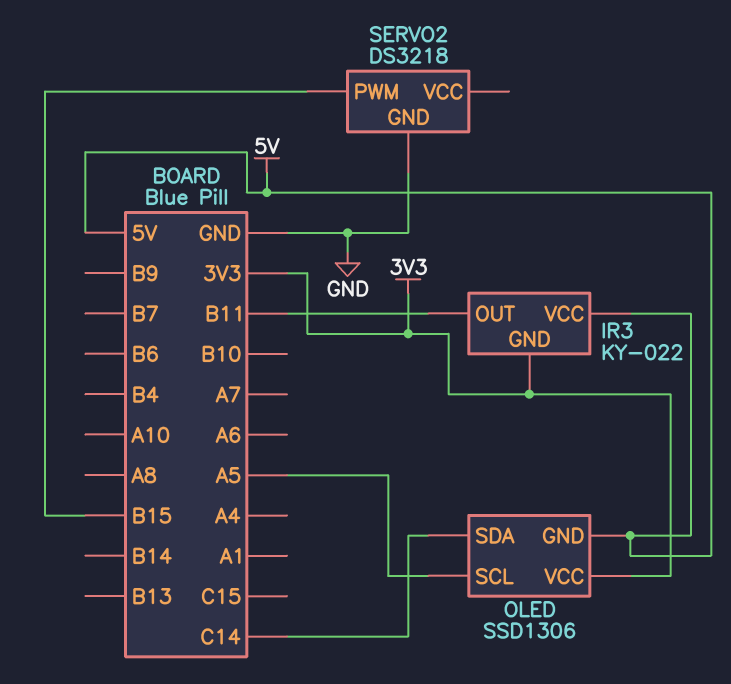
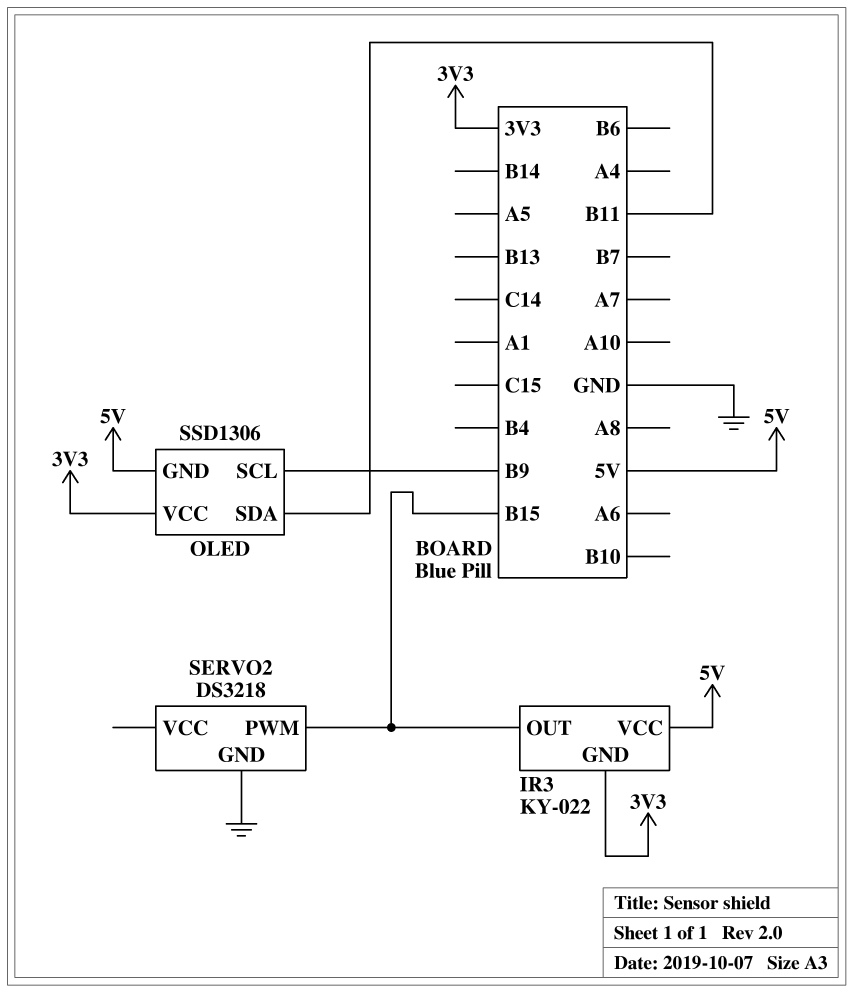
IR3 pin OUT: B11 -> B15
OLED pin SCL: A5 -> B9
OLED pin SDA: C14 -> B11

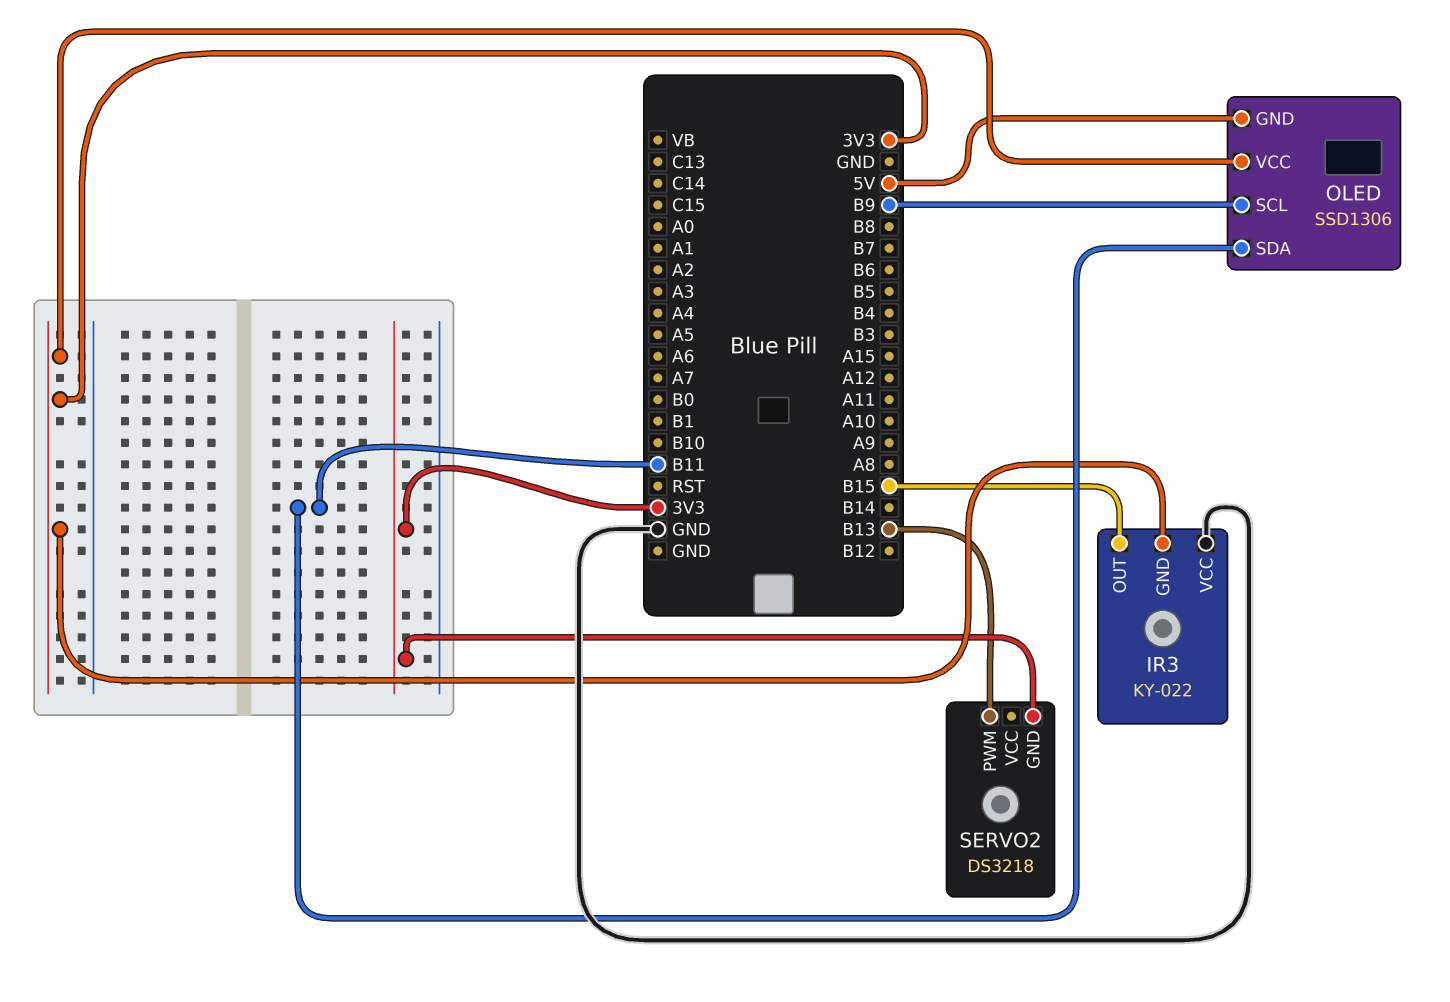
IR3 pin VCC: 5V -> GND
SERVO2 pin GND: GND -> 3V3
SERVO2 pin PWM: B15 -> B13

